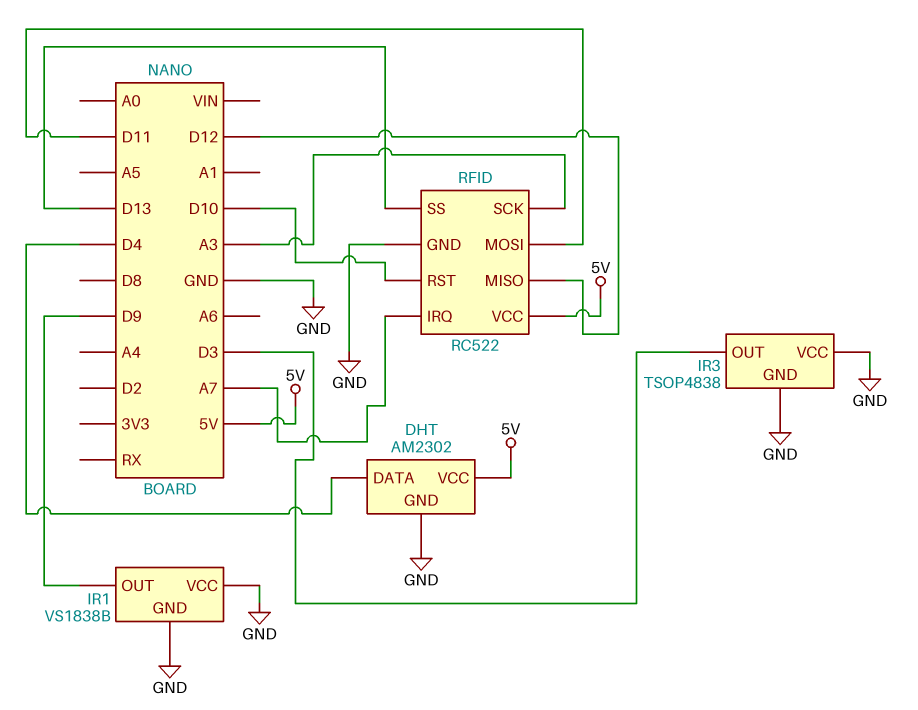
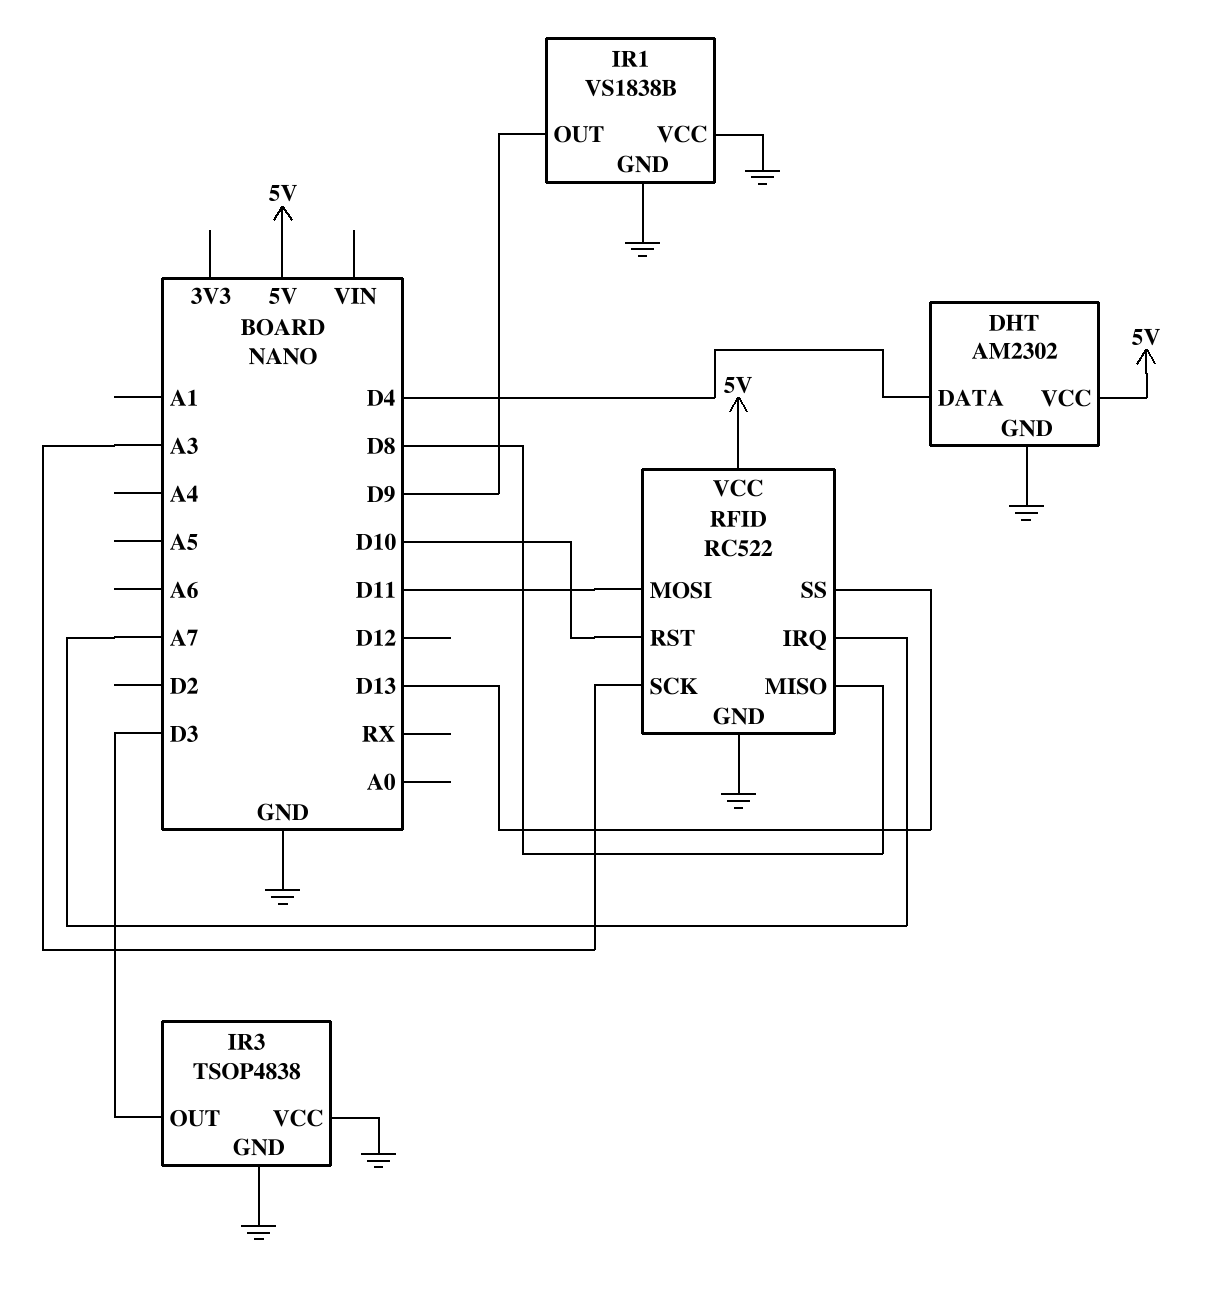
RFID pin MISO: D12 -> D8

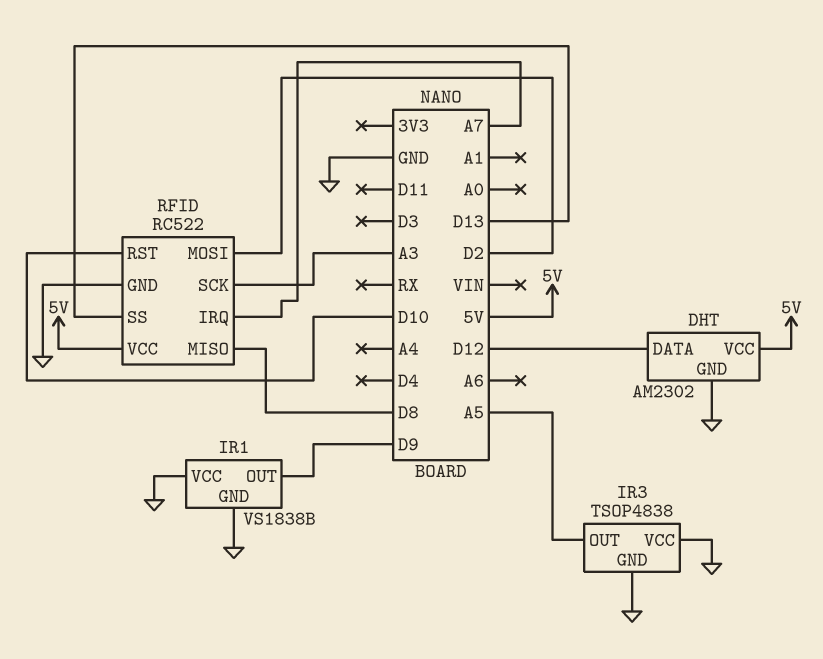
DHT pin DATA: D4 -> D12
IR3 pin OUT: D3 -> A5
RFID pin MOSI: D11 -> D2

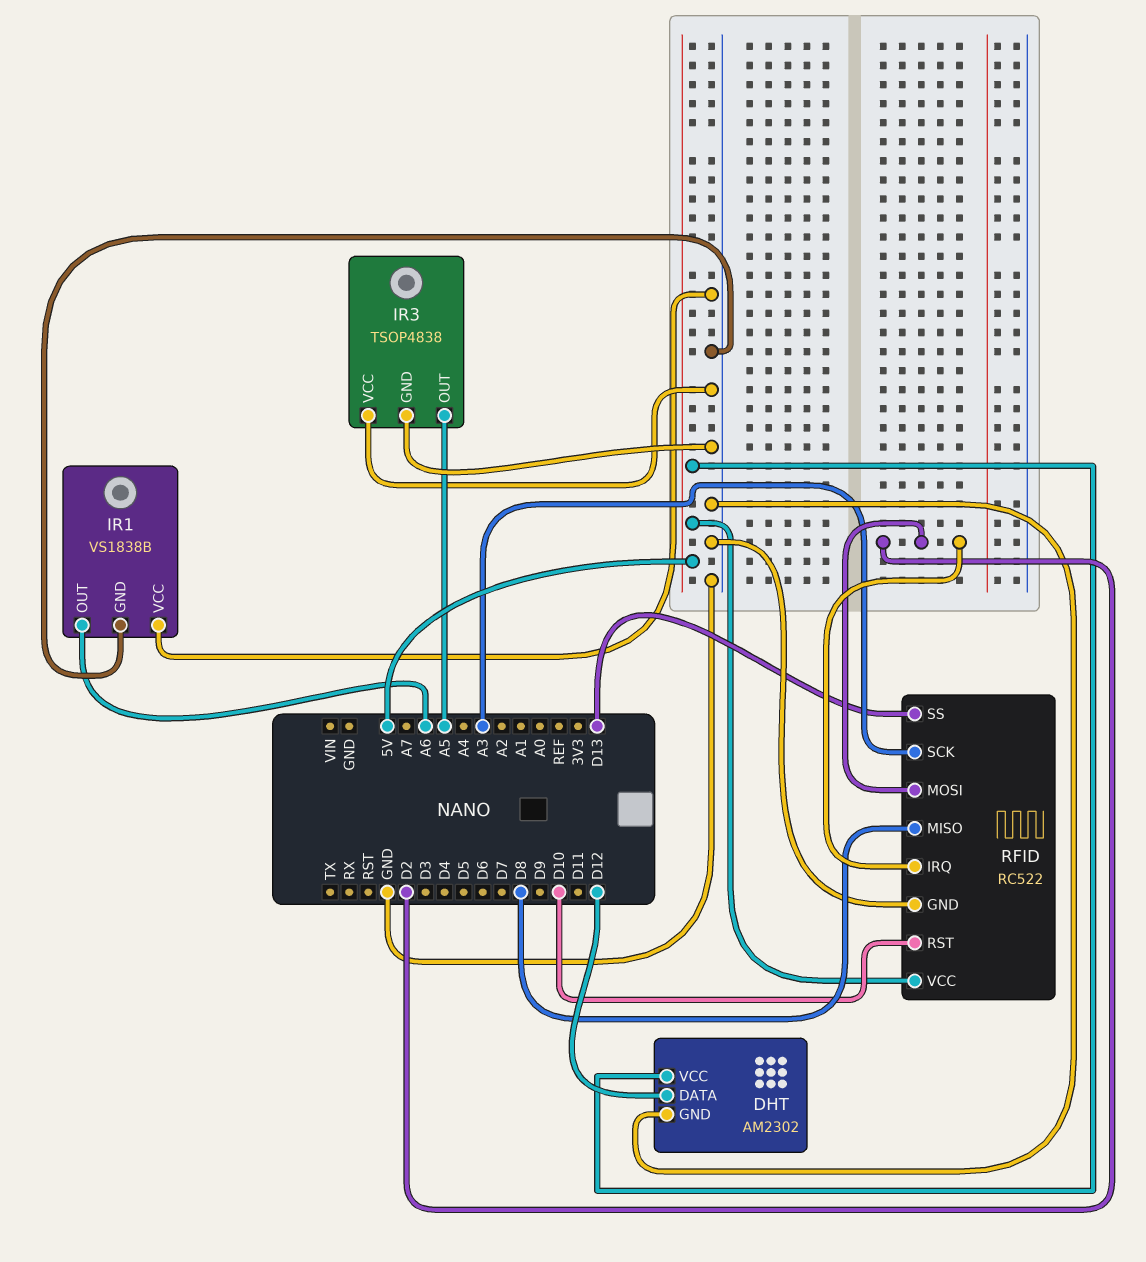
IR1 pin OUT: D9 -> A6
RFID pin IRQ: A7 -> D2

